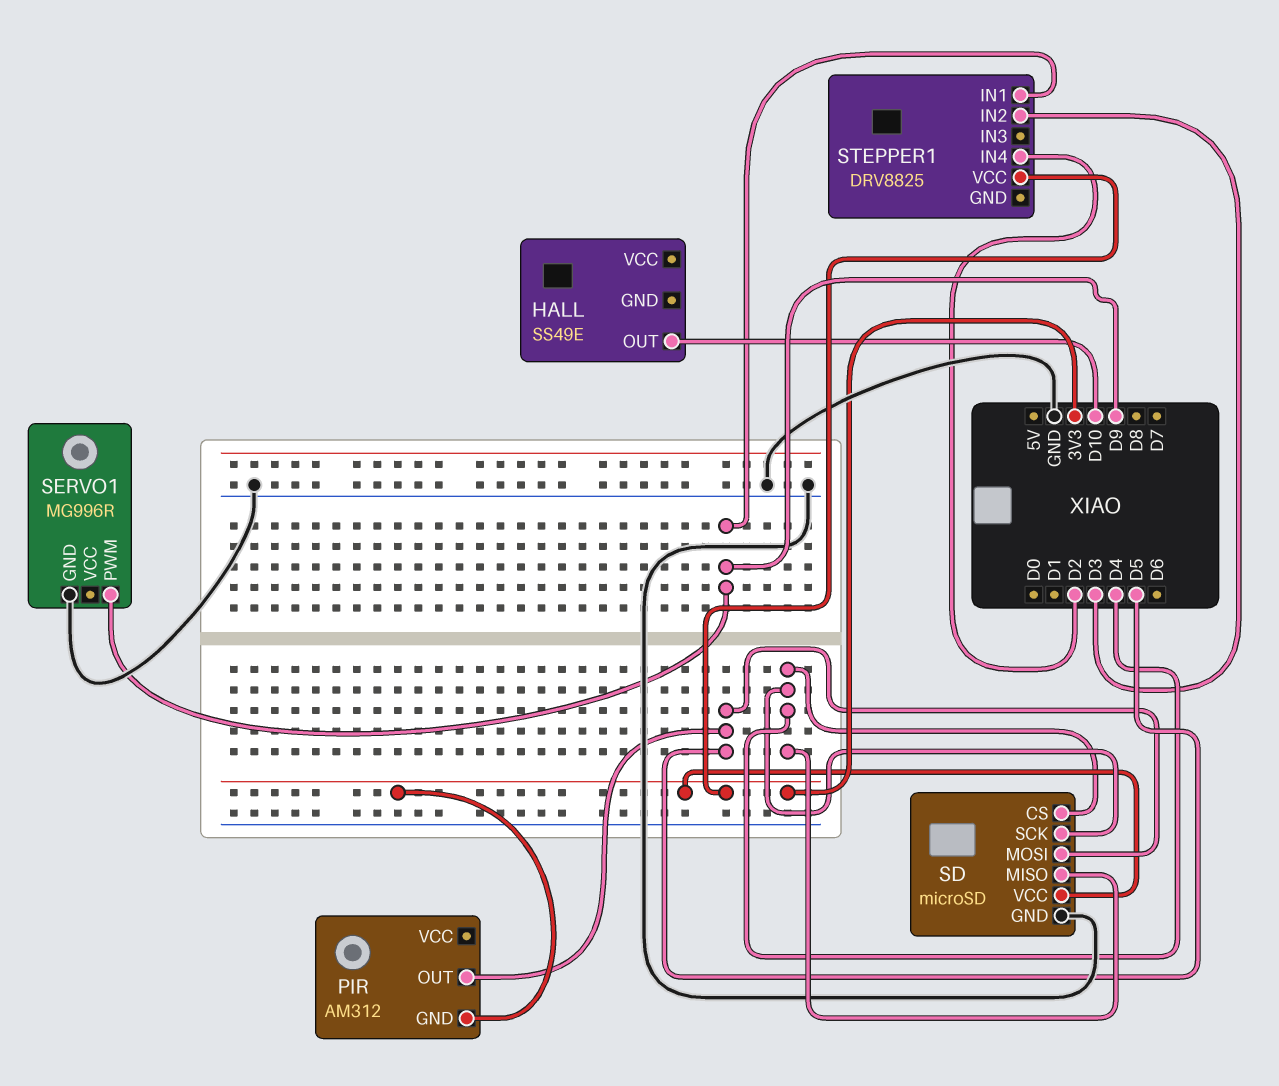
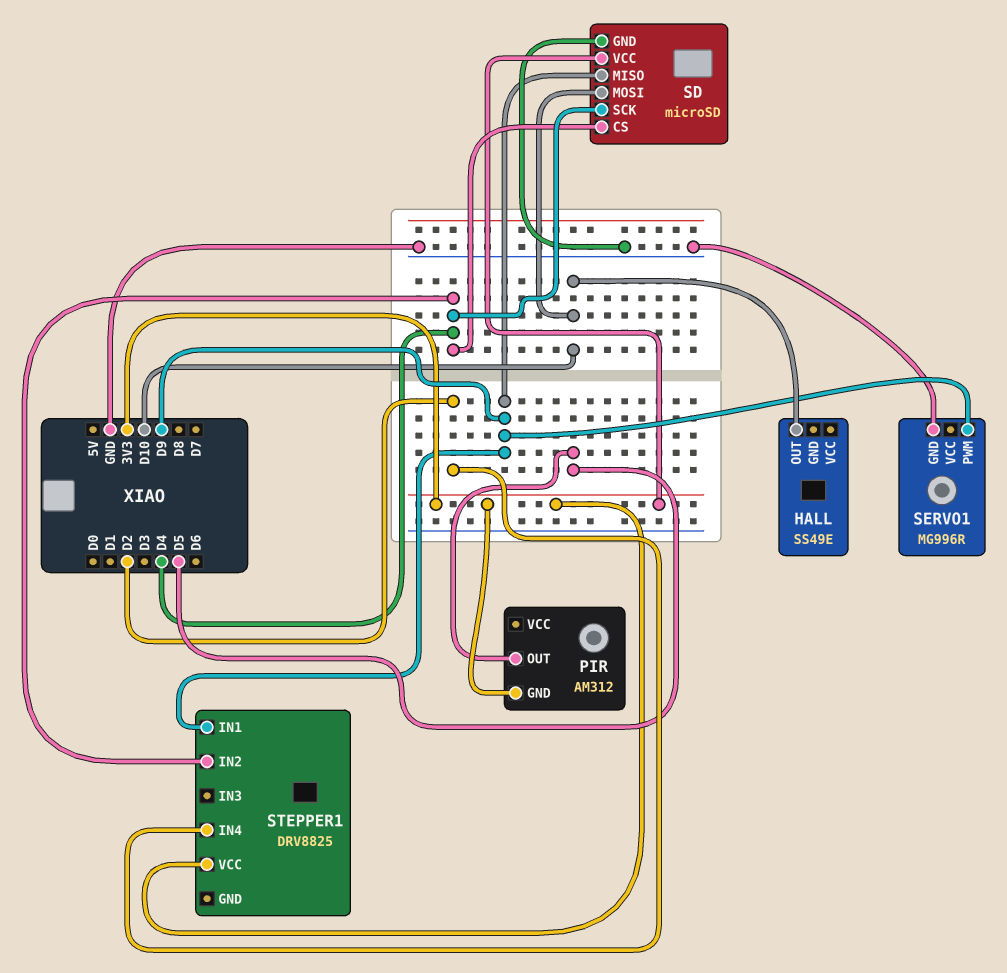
SD pin MISO: D4 -> D9
SD pin MOSI: D5 -> D10
STEPPER1 pin IN2: D3 -> D4

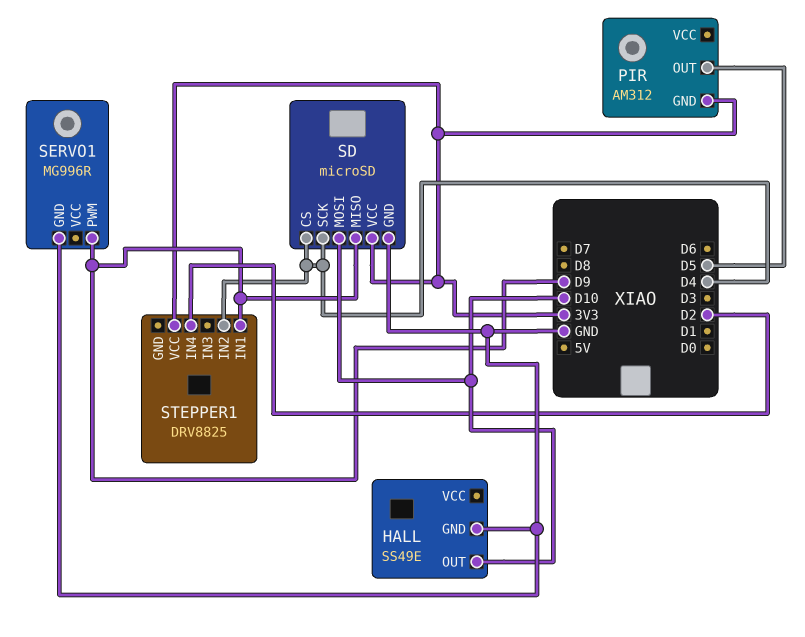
HALL pin GND: none -> GND

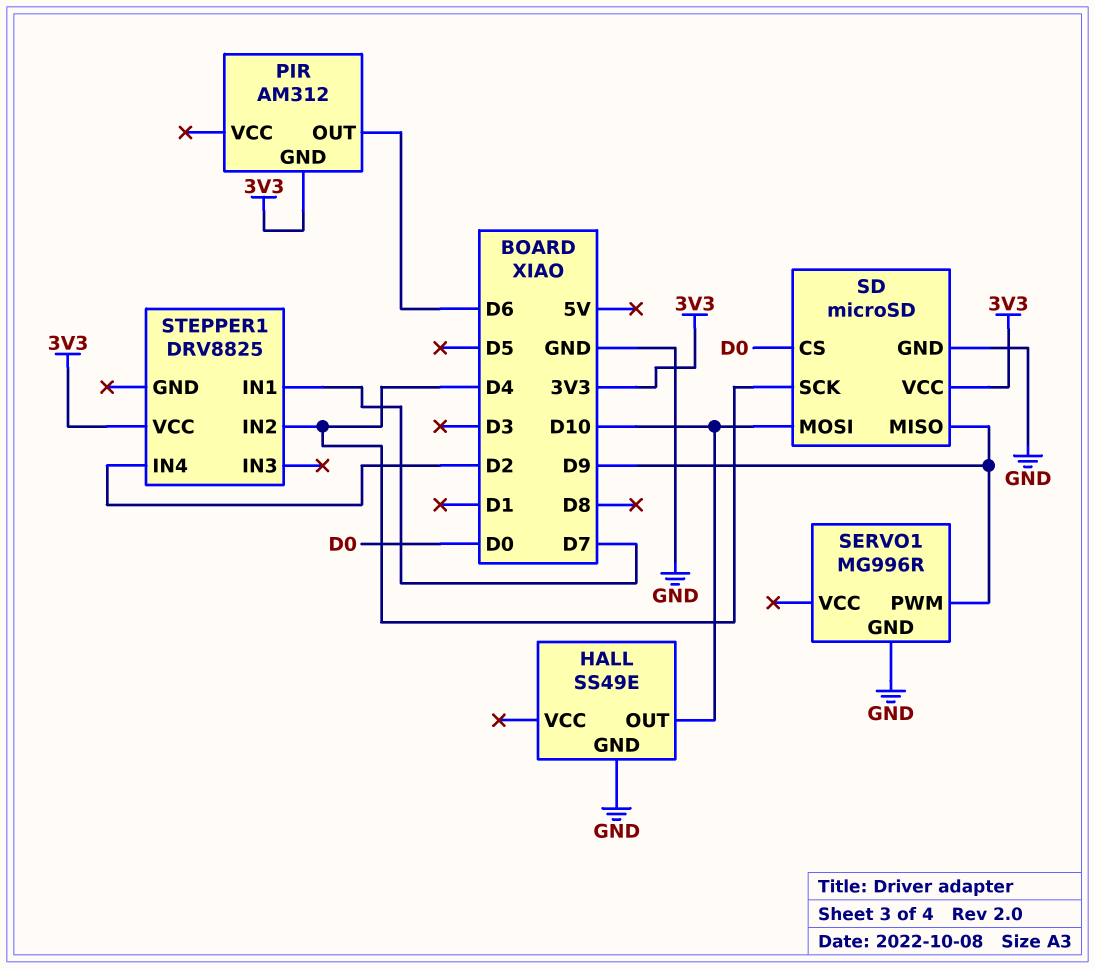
PIR pin OUT: D5 -> D6
SD pin CS: D4 -> D0
STEPPER1 pin IN1: D9 -> D7

